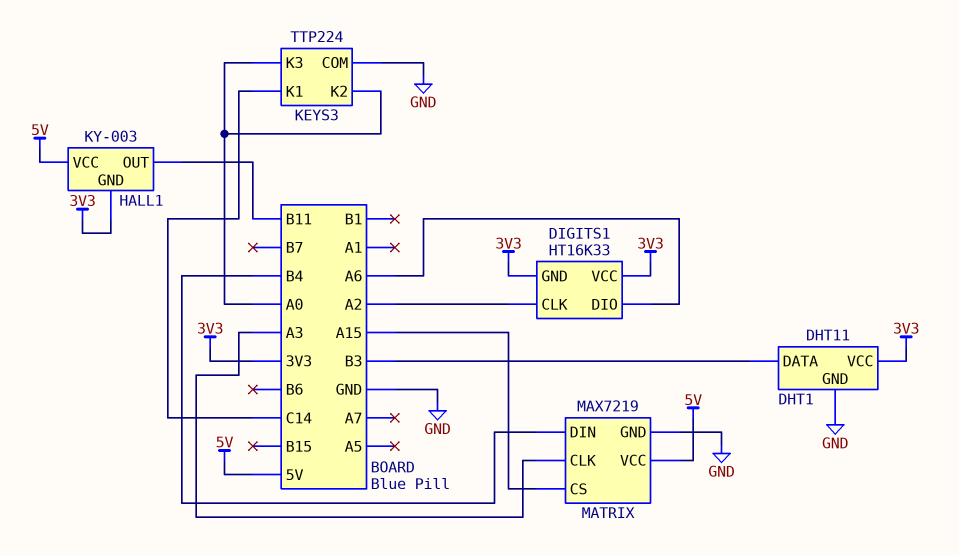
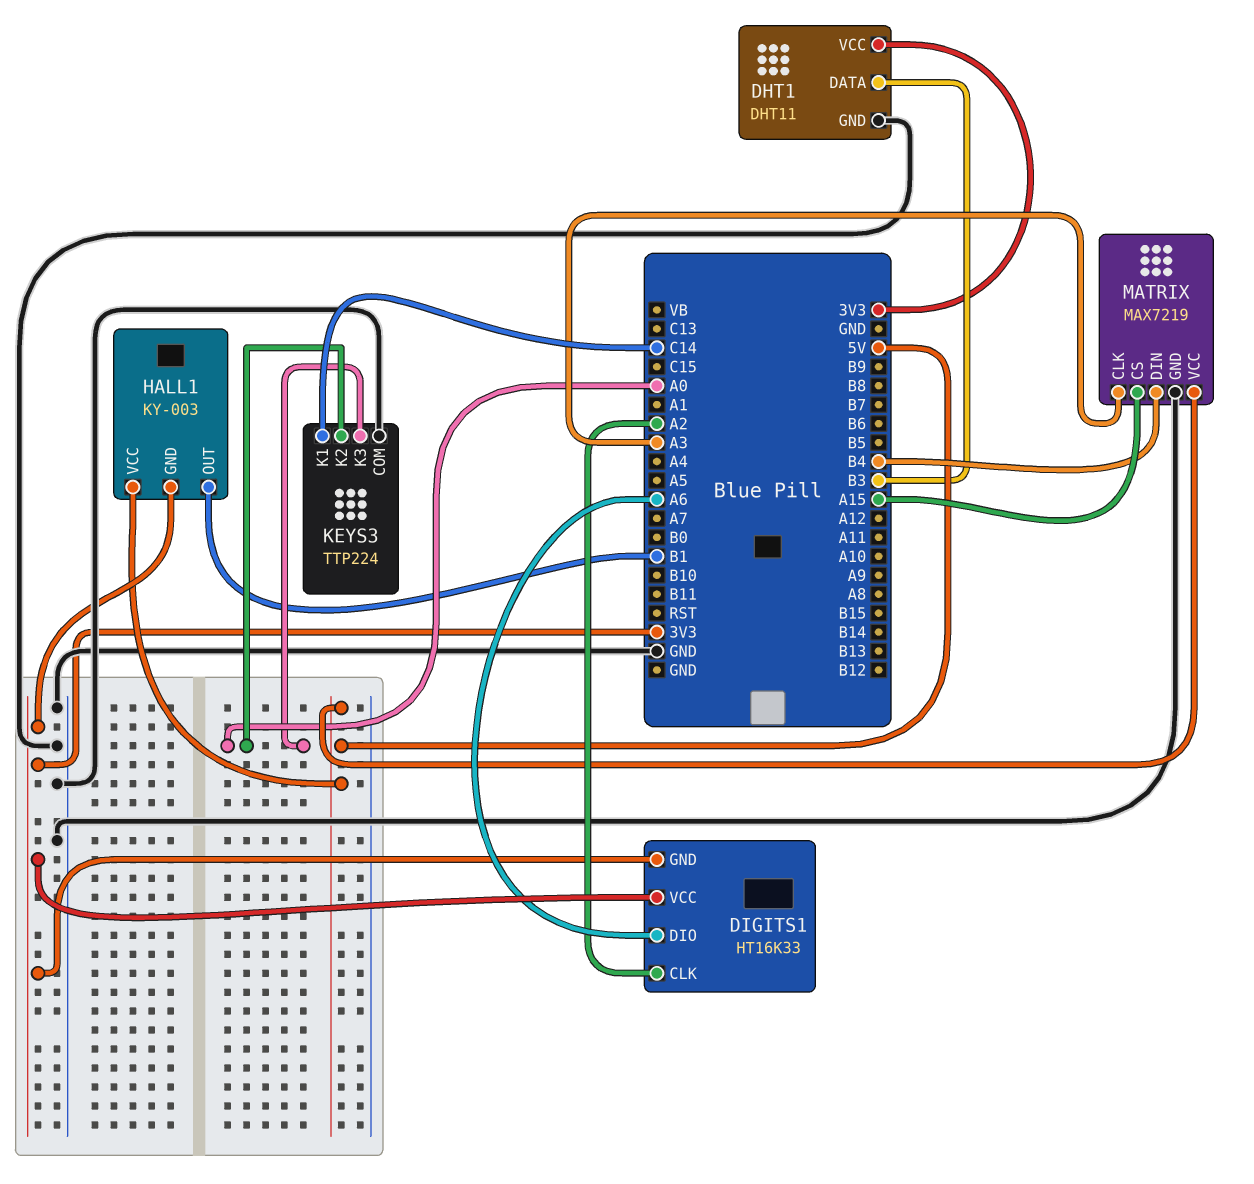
HALL1 pin OUT: B11 -> B1

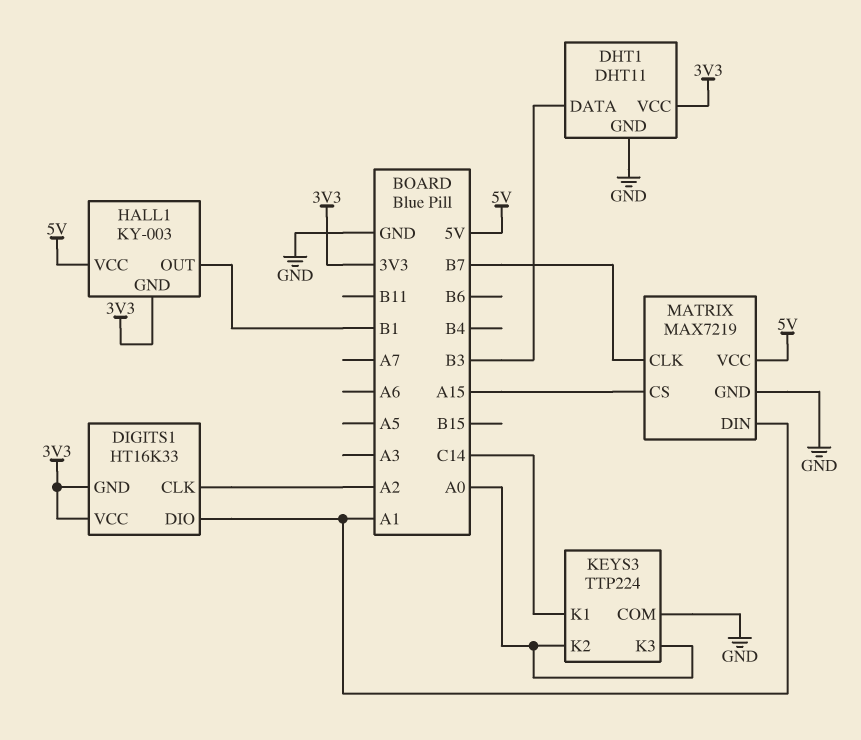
DIGITS1 pin DIO: A6 -> A1
MATRIX pin CLK: A3 -> B7
MATRIX pin DIN: B4 -> A1

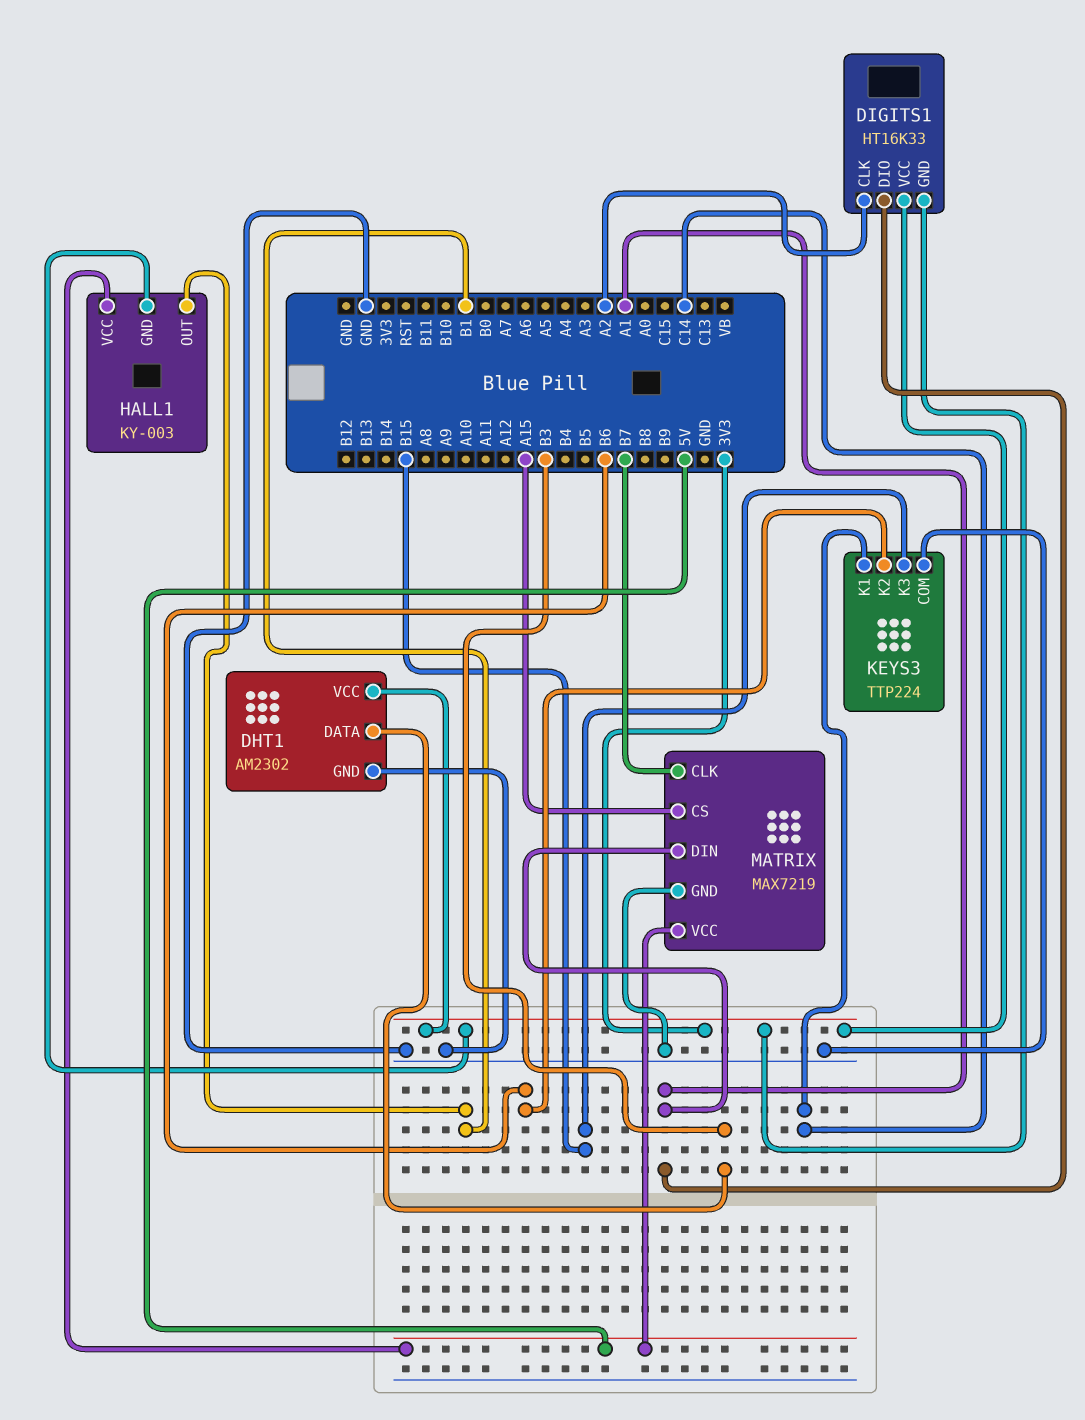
DHT1: DHT11 -> AM2302
KEYS3 pin K2: A0 -> B6
KEYS3 pin K3: A0 -> B15

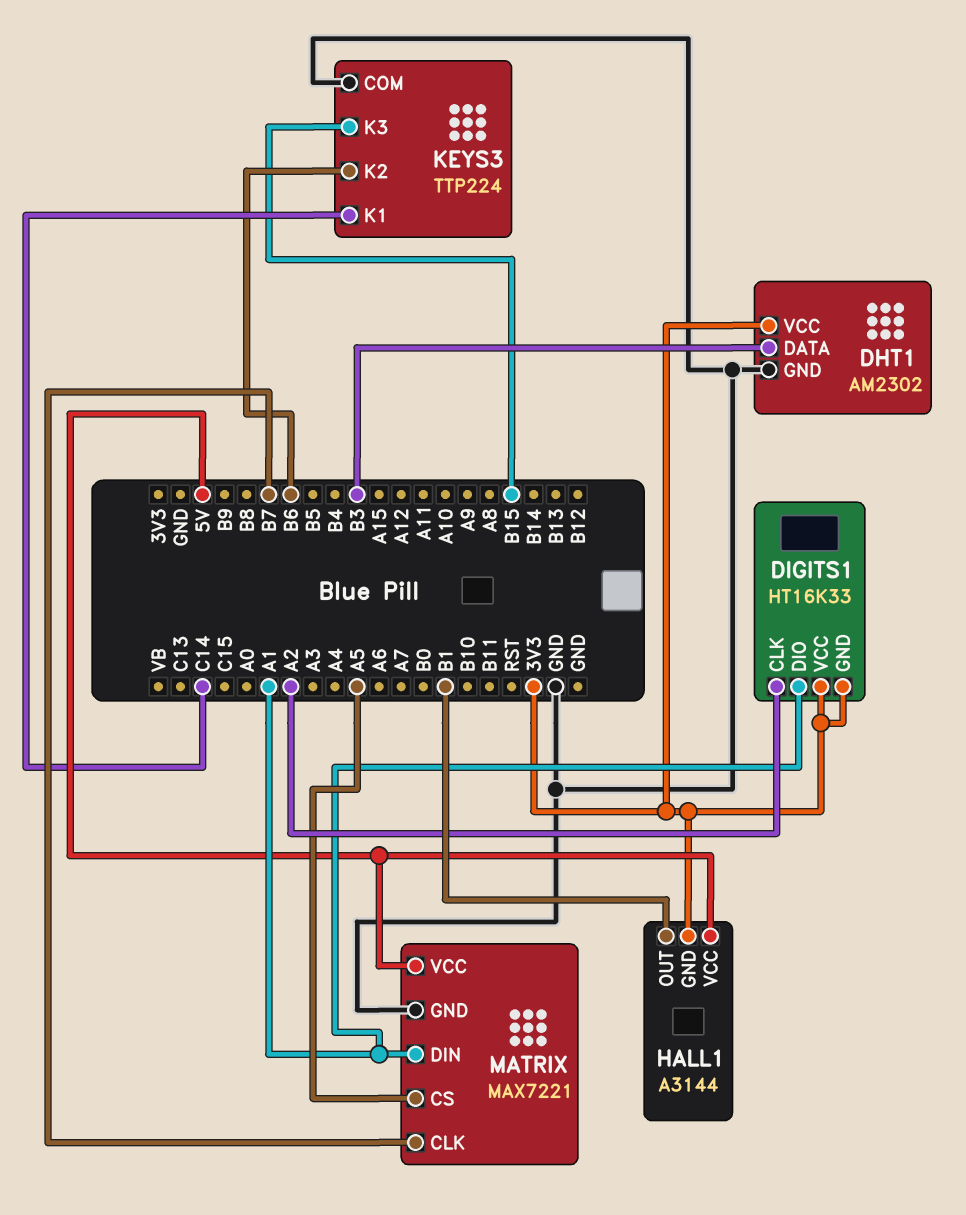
HALL1: KY-003 -> A3144
MATRIX: MAX7219 -> MAX7221
MATRIX pin CS: A15 -> A5

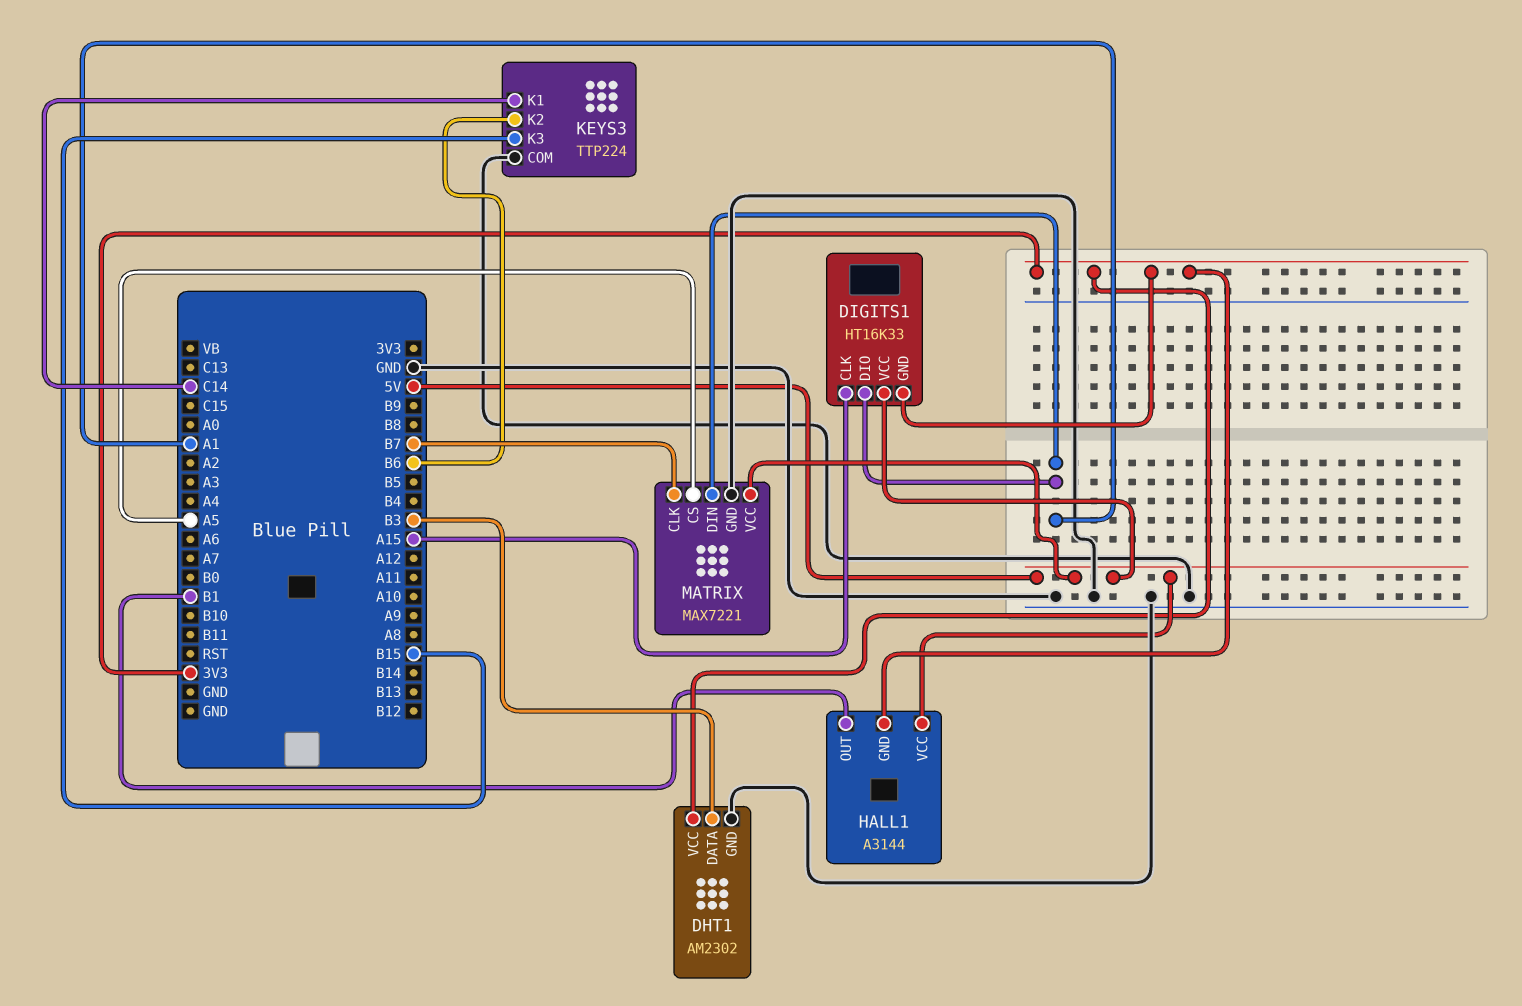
DIGITS1 pin CLK: A2 -> A15
DIGITS1 pin VCC: 3V3 -> 5V

